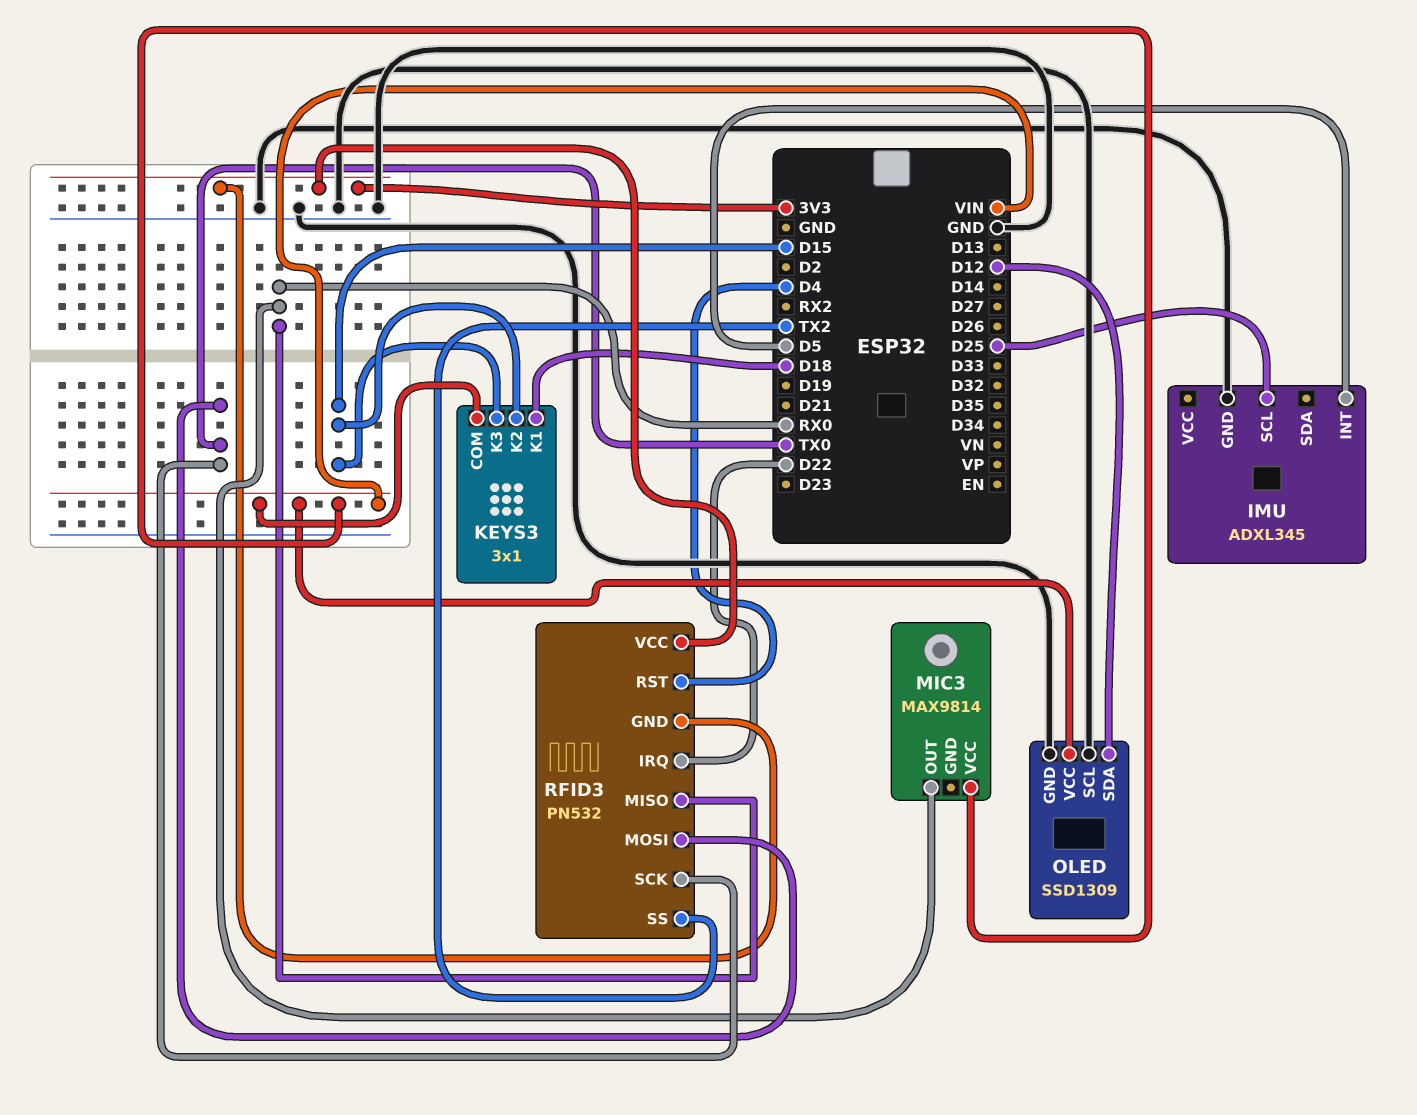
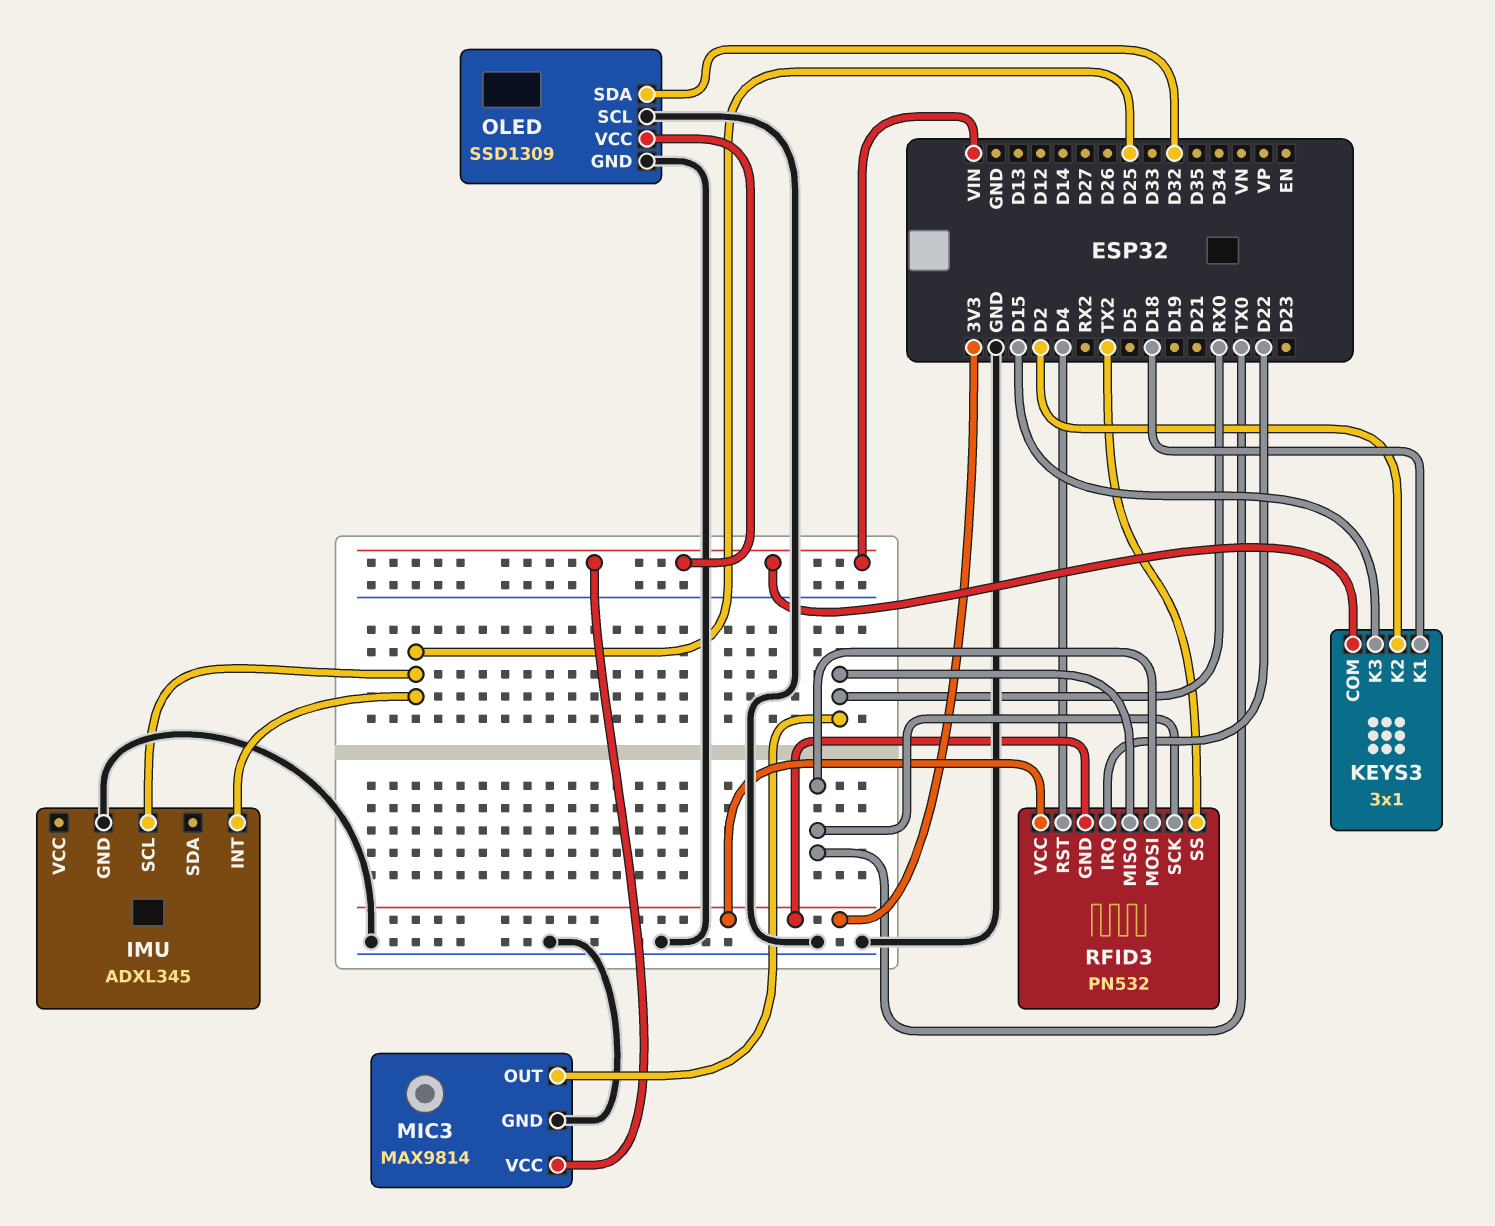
IMU pin INT: D5 -> D25
KEYS3 pin K2: D15 -> D2
MIC3 pin GND: none -> GND
OLED pin SDA: D12 -> D32

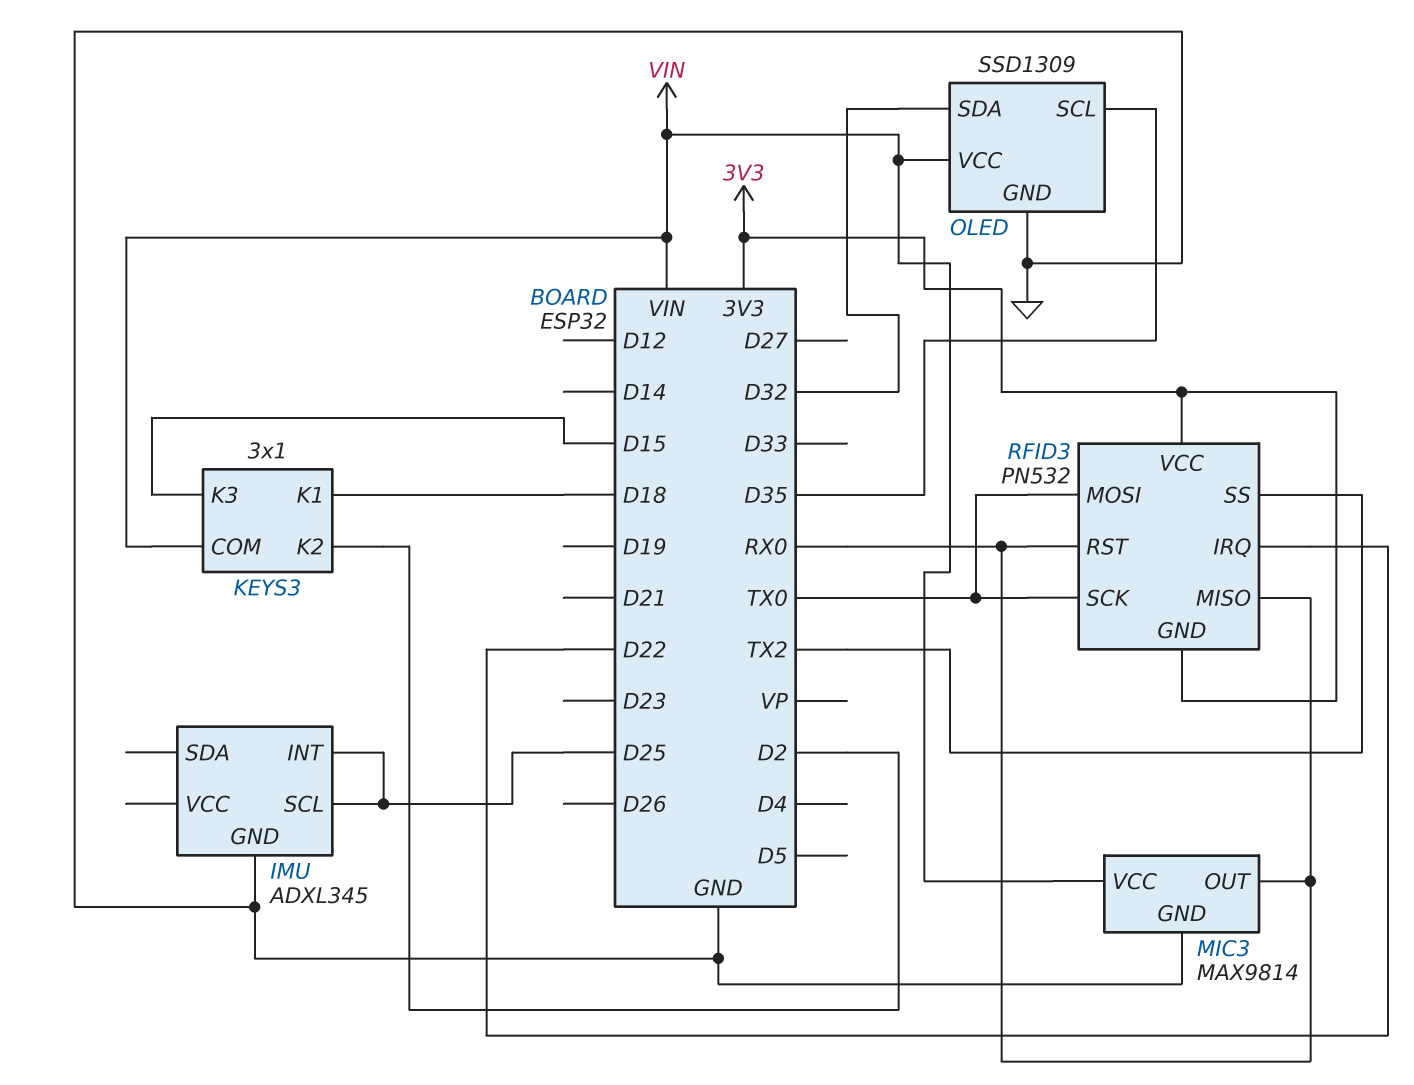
OLED pin SCL: GND -> D35
RFID3 pin RST: D4 -> RX0

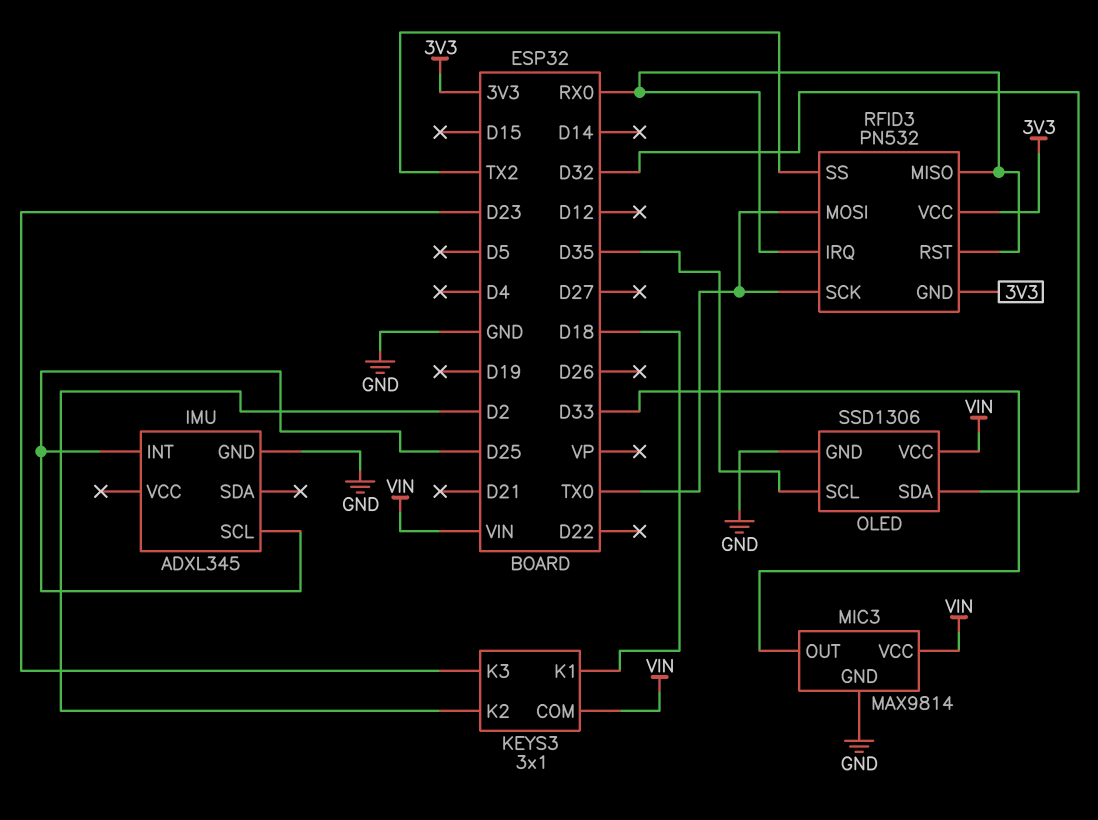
KEYS3 pin K3: D15 -> D23
MIC3 pin OUT: RX0 -> D33
OLED: SSD1309 -> SSD1306
RFID3 pin IRQ: D22 -> RX0

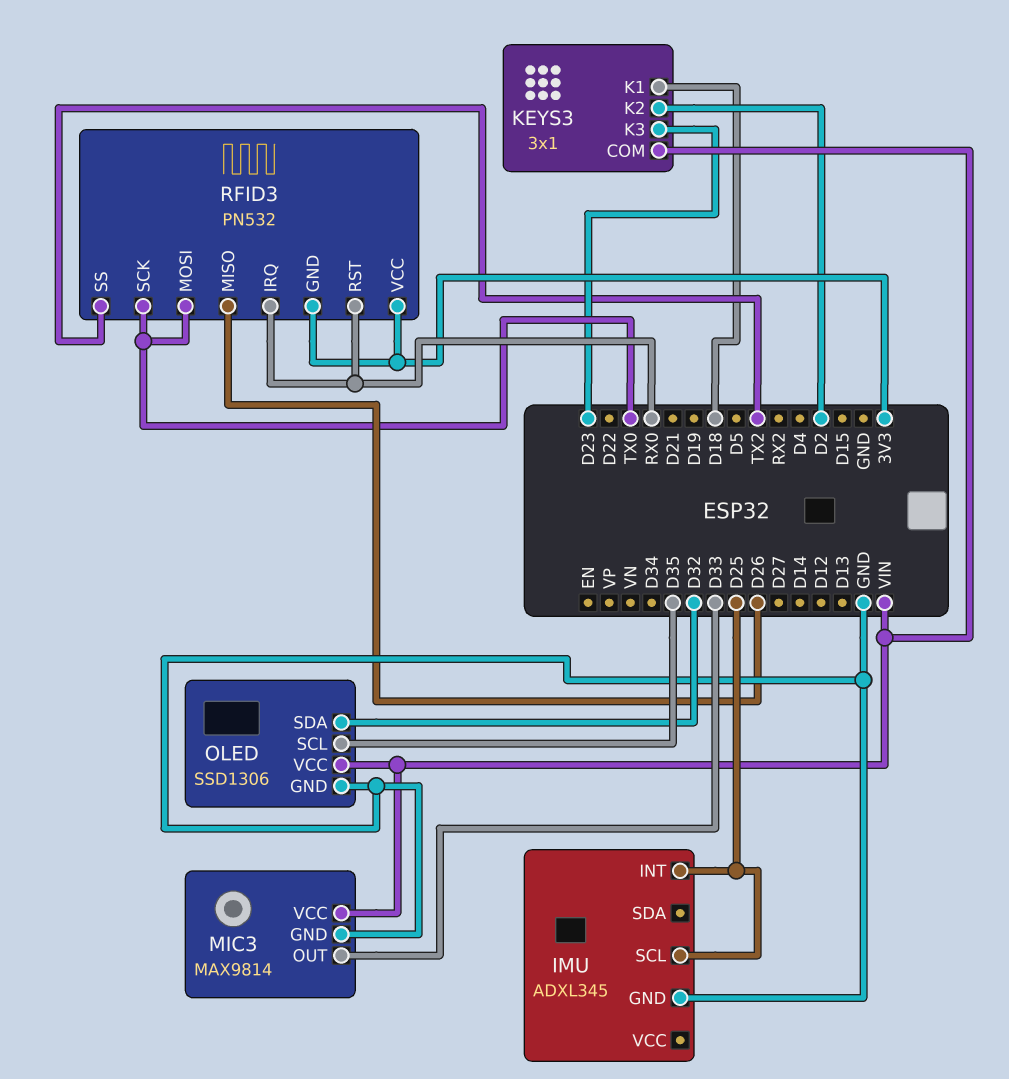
RFID3 pin MISO: RX0 -> D26

